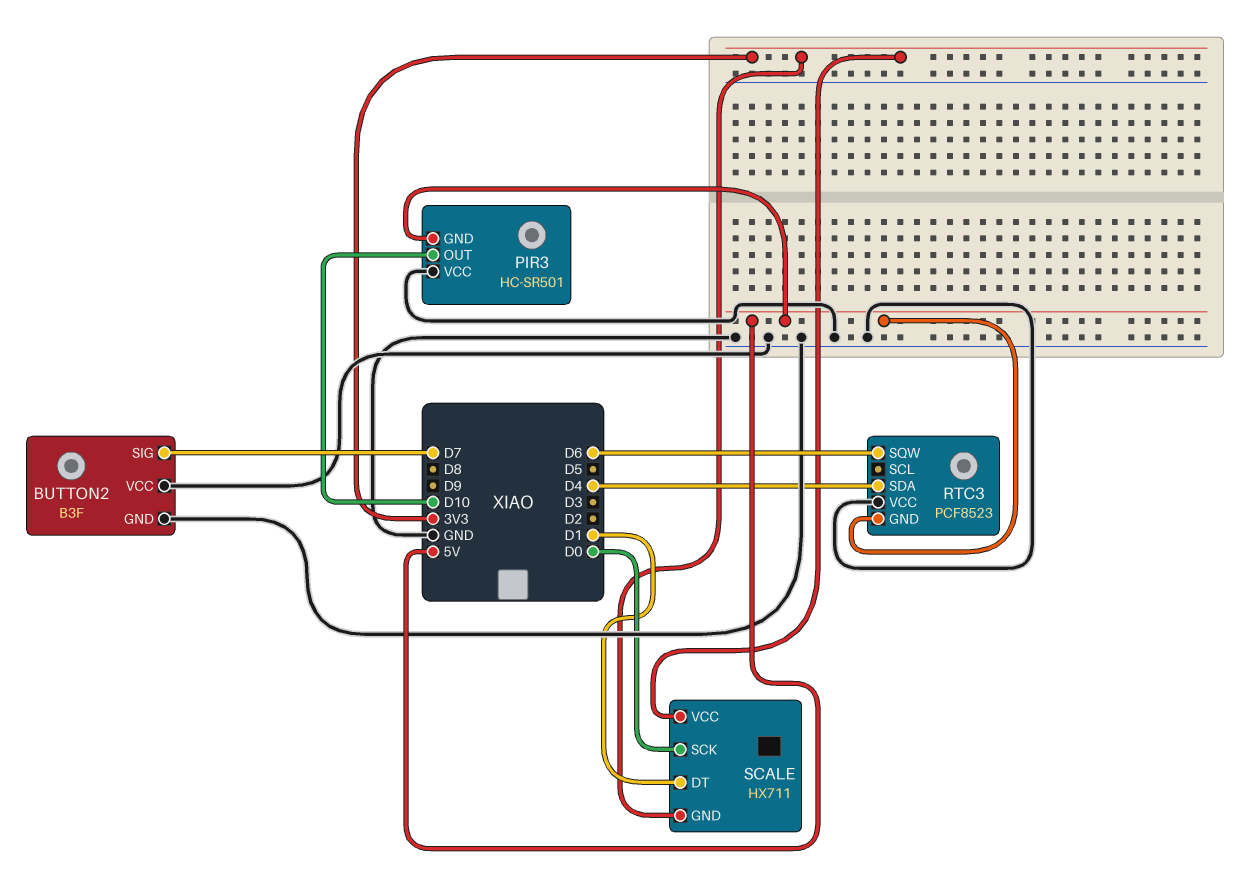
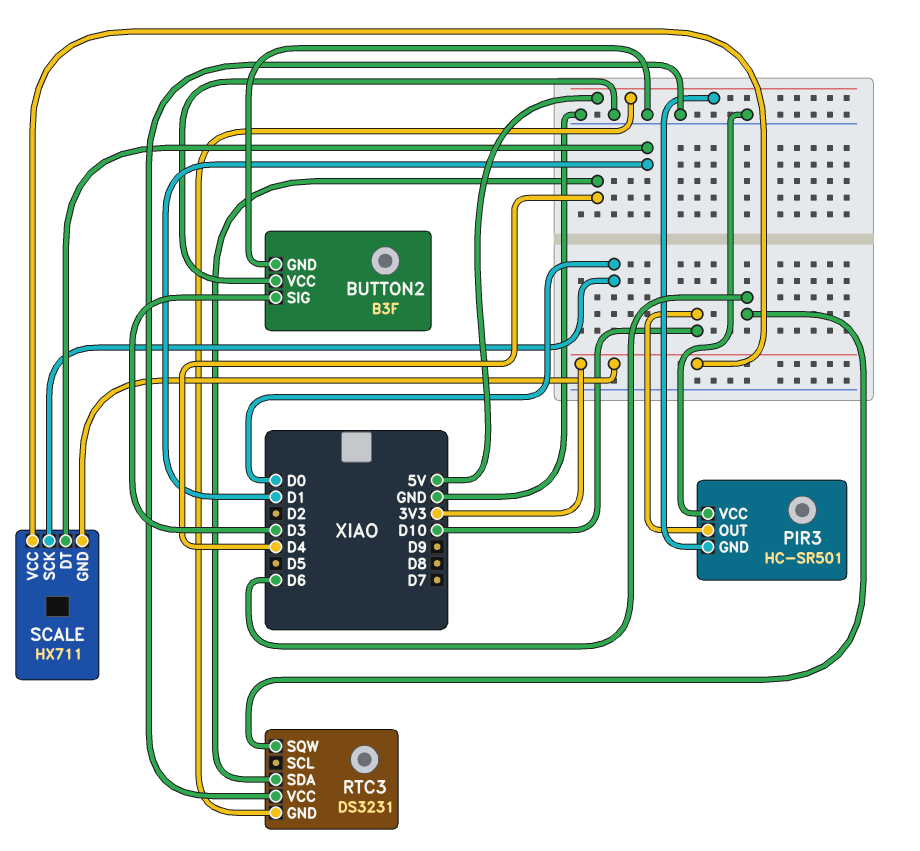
BUTTON2 pin SIG: D7 -> D3
RTC3: PCF8523 -> DS3231

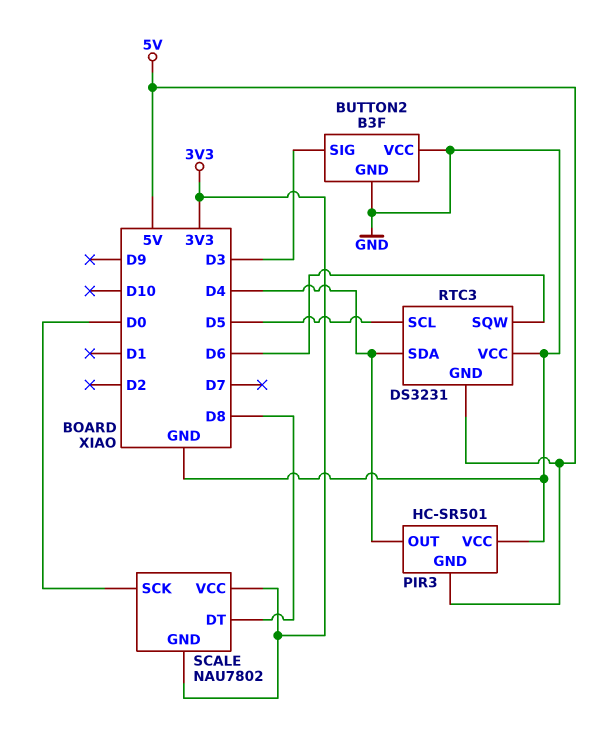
PIR3 pin OUT: D10 -> D4
RTC3 pin SCL: none -> D5
SCALE: HX711 -> NAU7802
SCALE pin DT: D1 -> D8

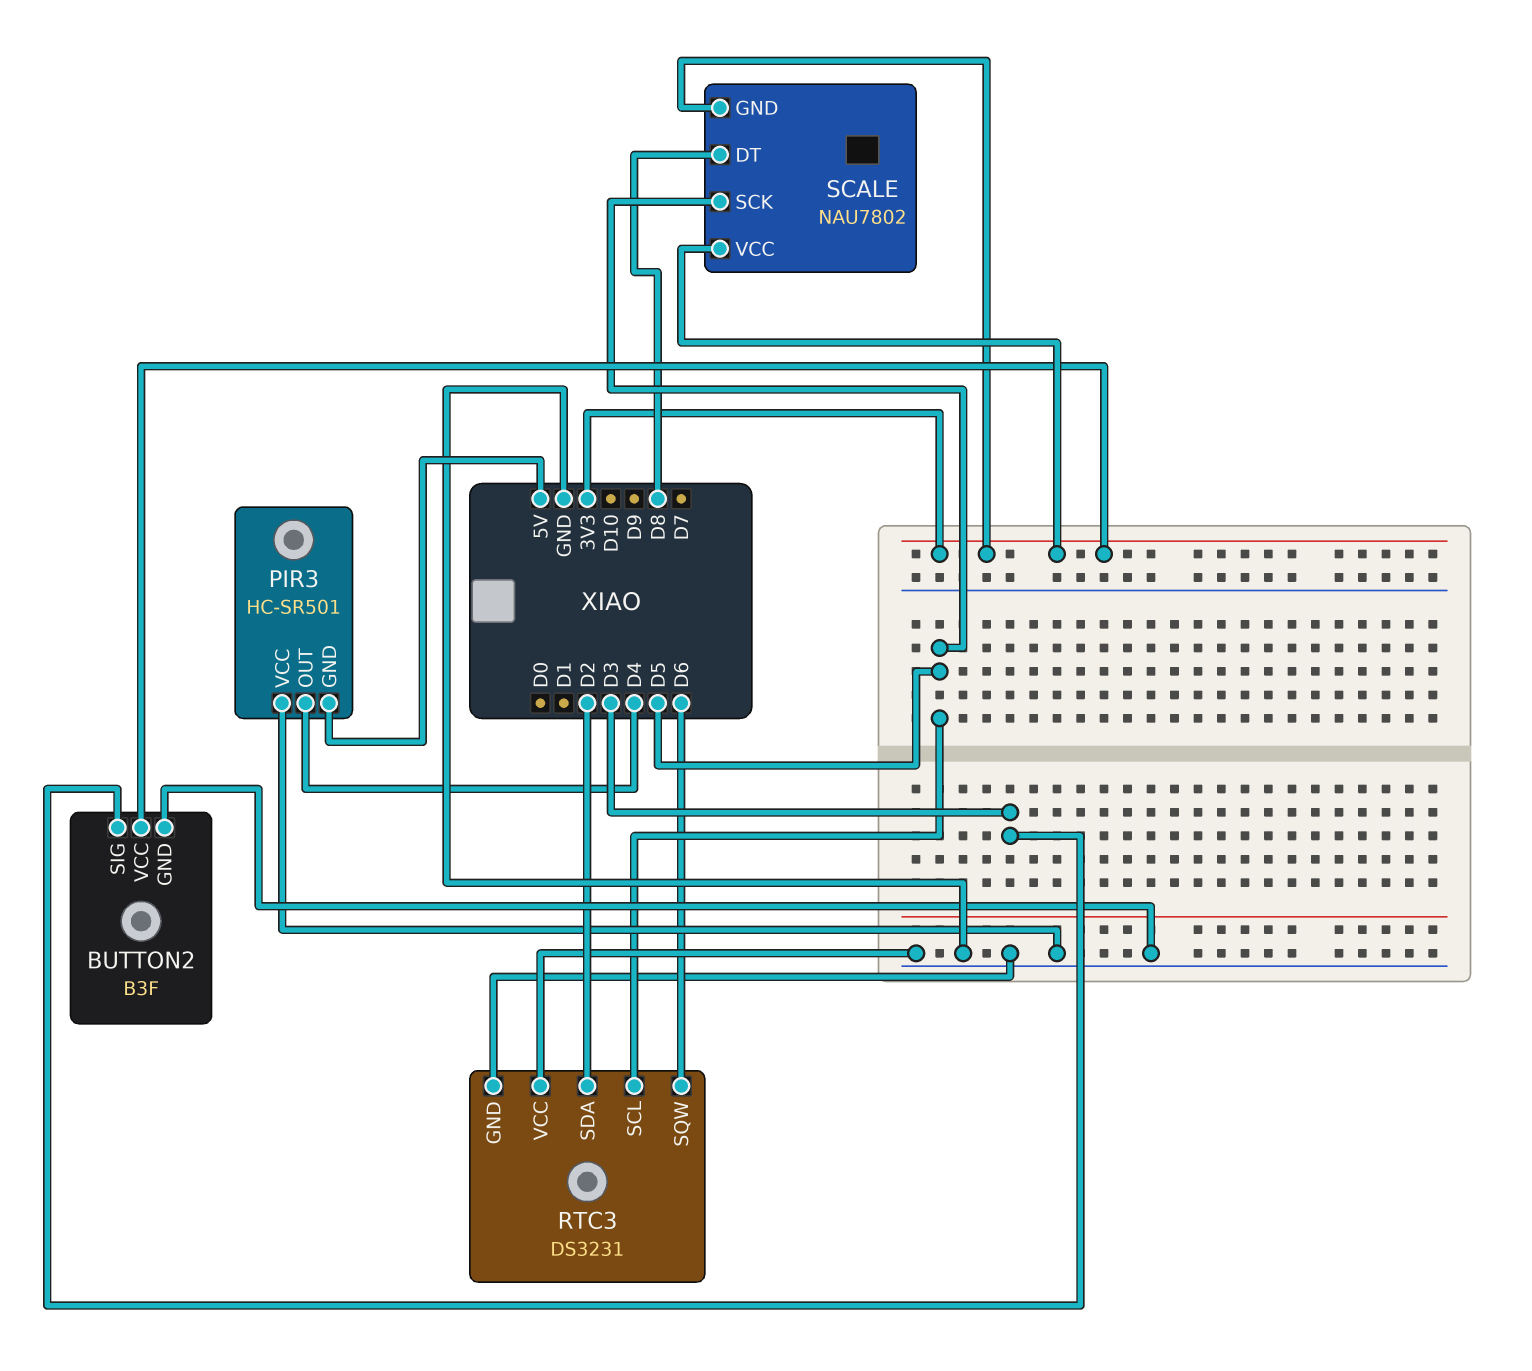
BUTTON2 pin VCC: GND -> 3V3
RTC3 pin GND: 5V -> GND
RTC3 pin SDA: D4 -> D2
SCALE pin SCK: D0 -> D5

